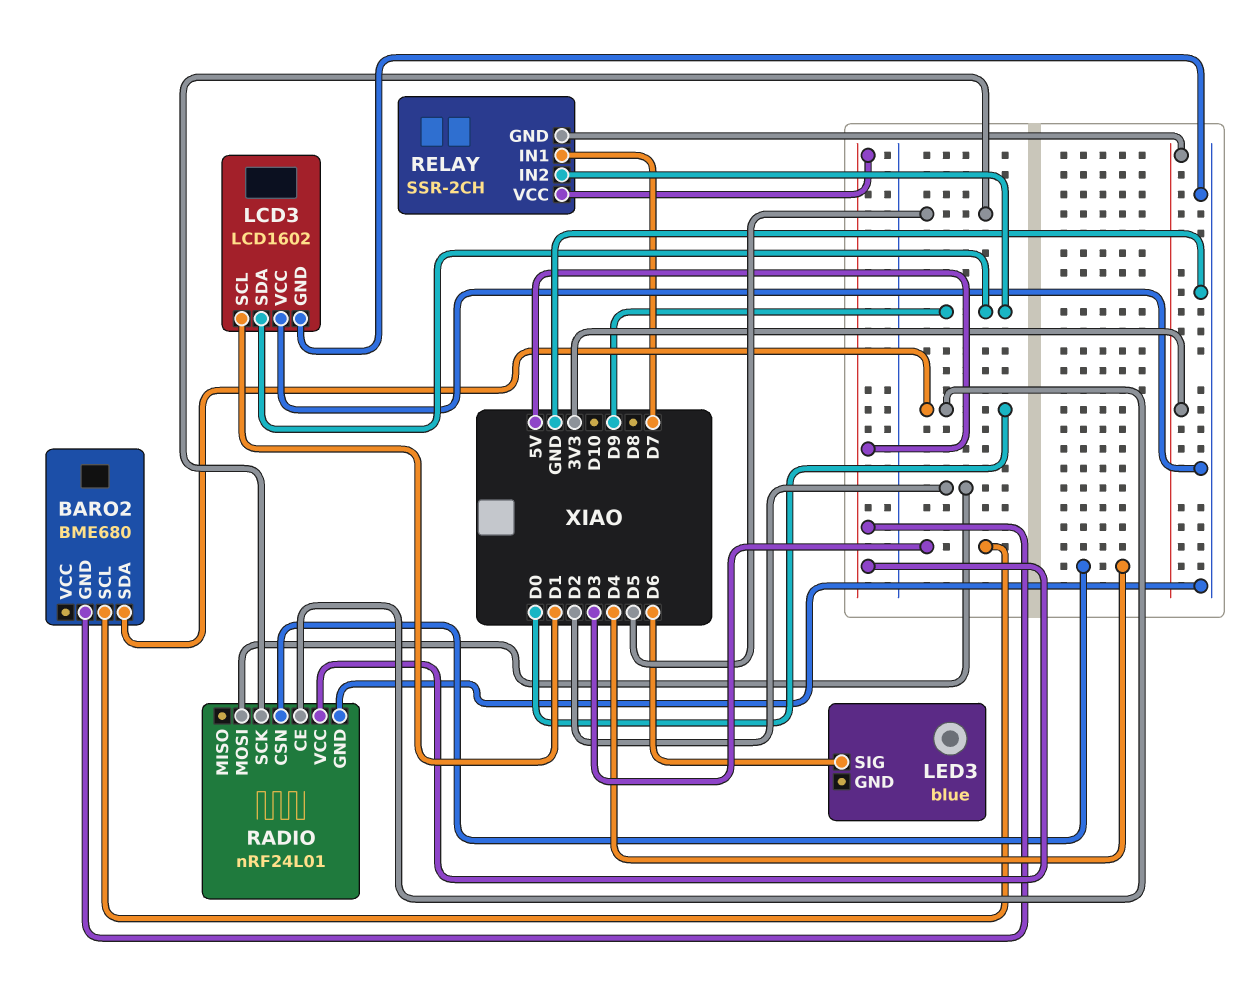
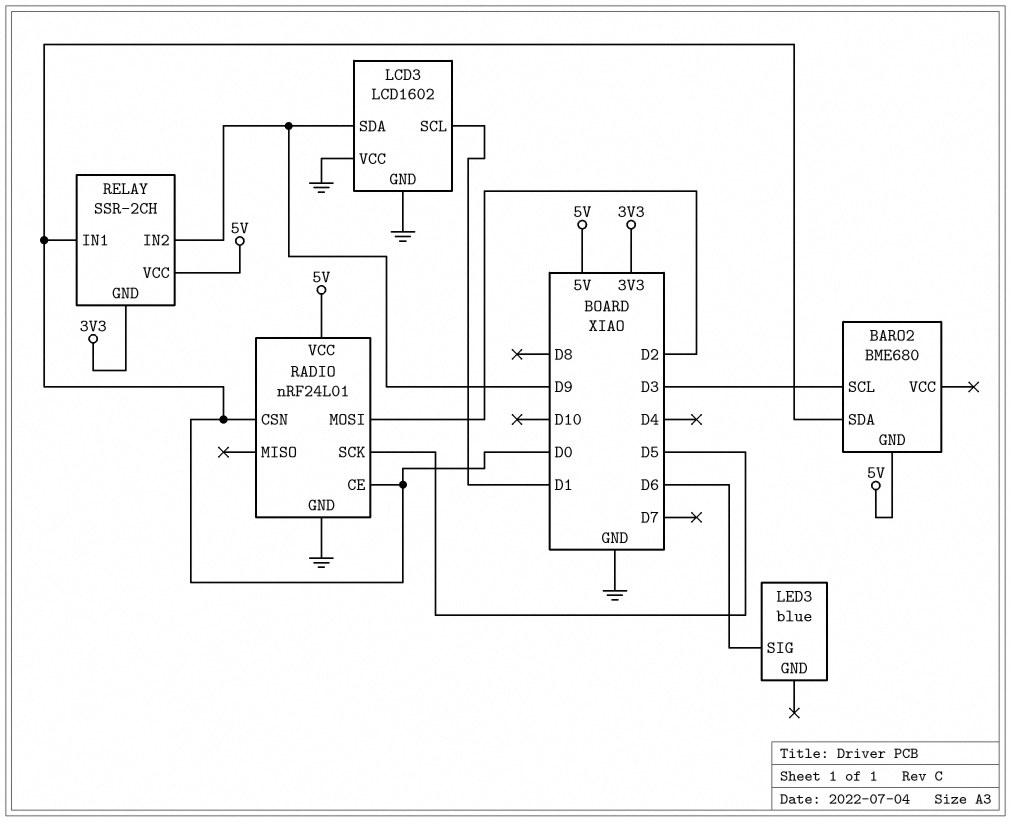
RADIO pin CSN: D4 -> D0
RELAY pin IN1: D7 -> D0

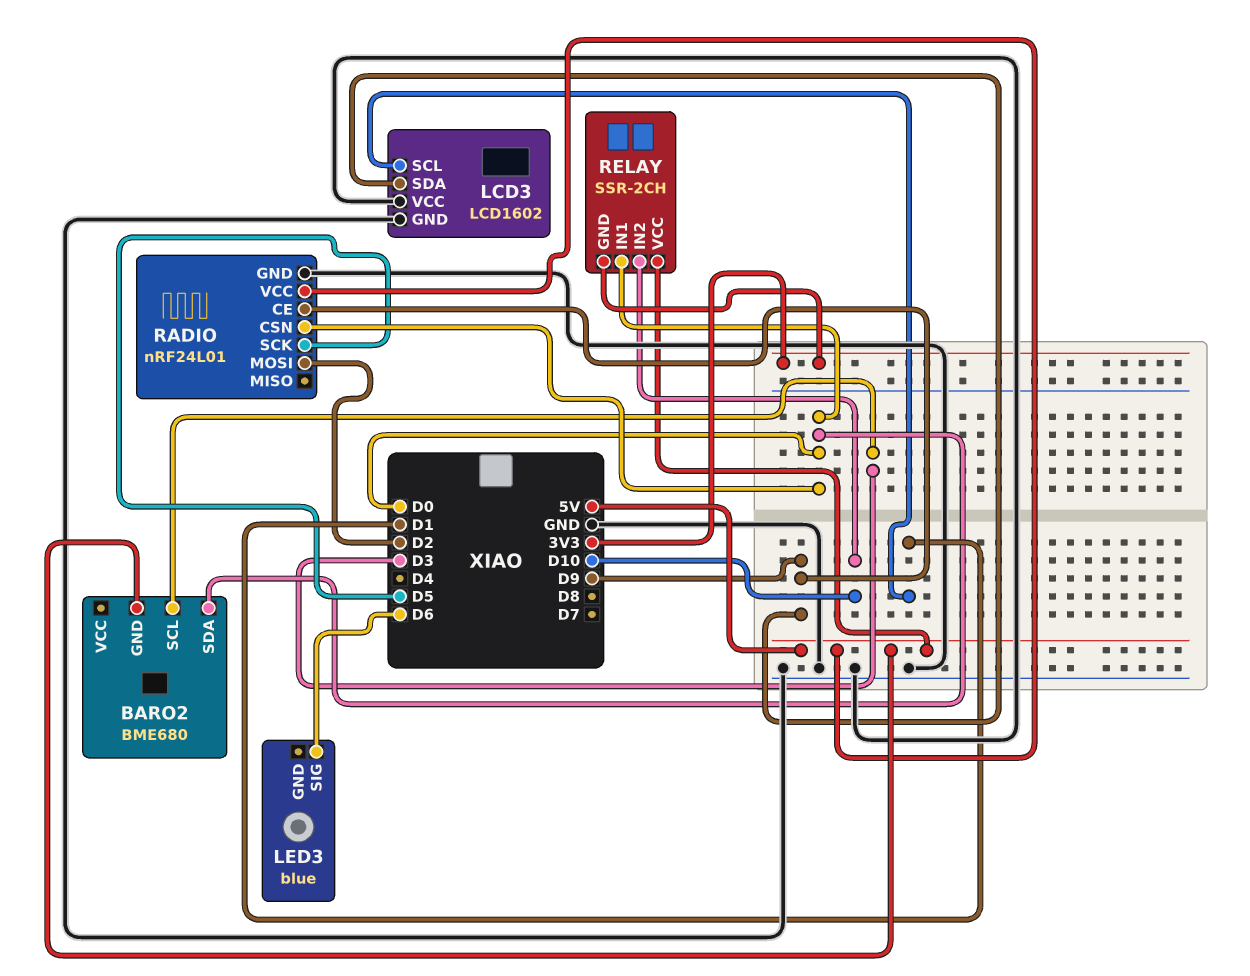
RADIO pin CE: D0 -> D9
RELAY pin IN2: D9 -> D10

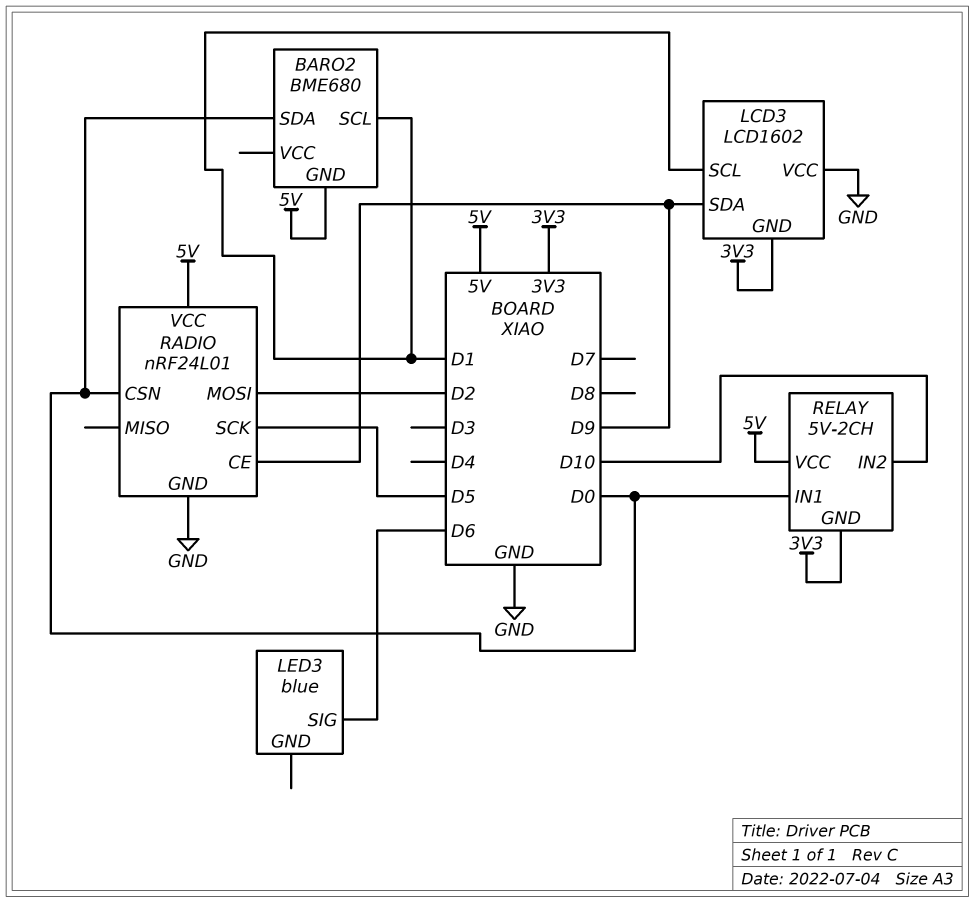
BARO2 pin SCL: D3 -> D1
LCD3 pin GND: GND -> 3V3
RELAY: SSR-2CH -> 5V-2CH

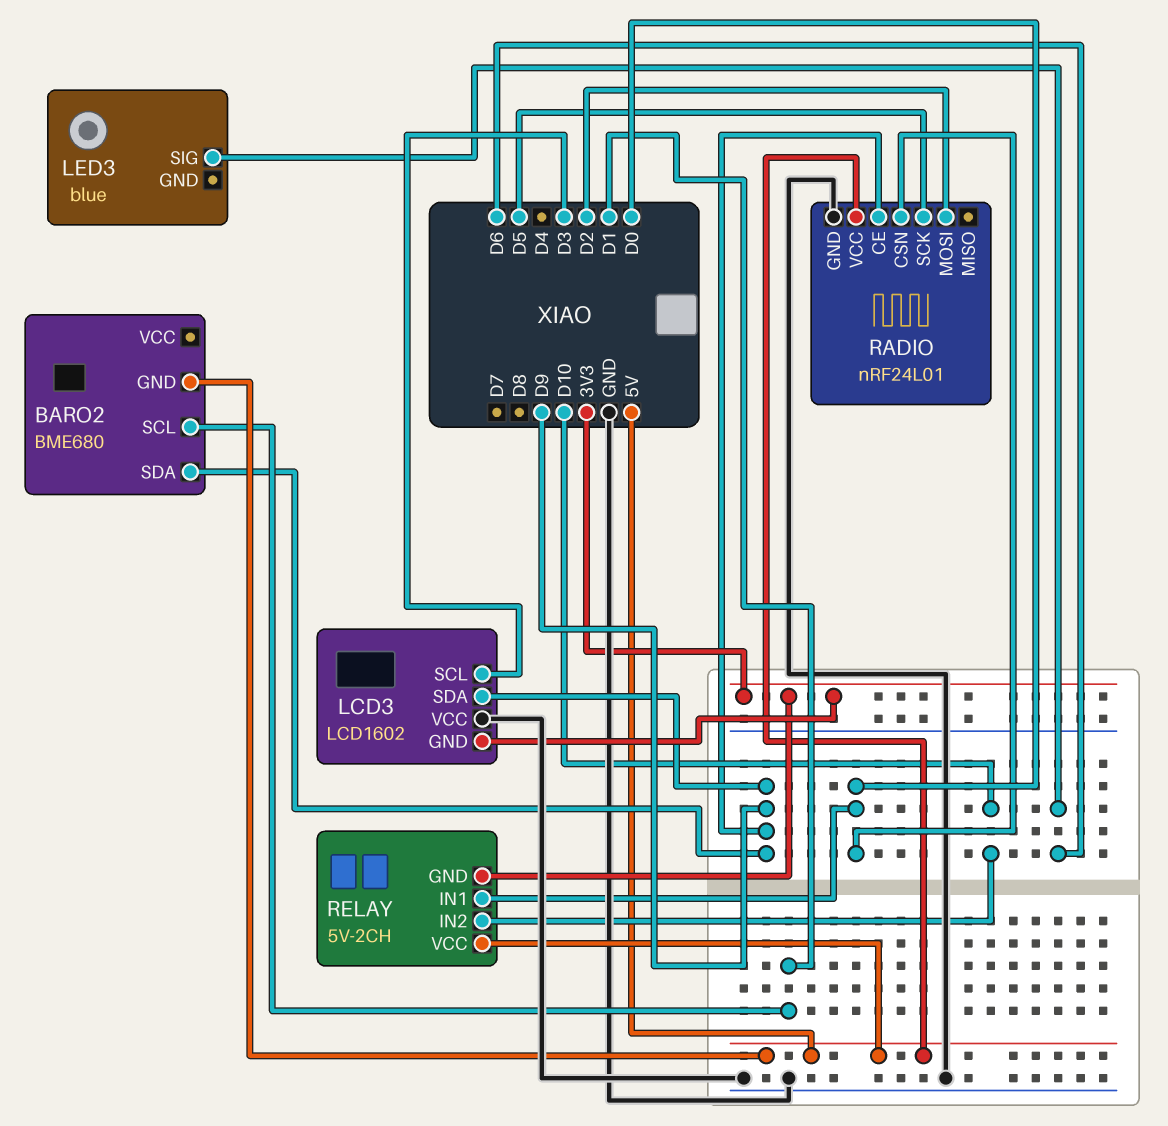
BARO2 pin SDA: D0 -> D9
LCD3 pin SCL: D1 -> D3

